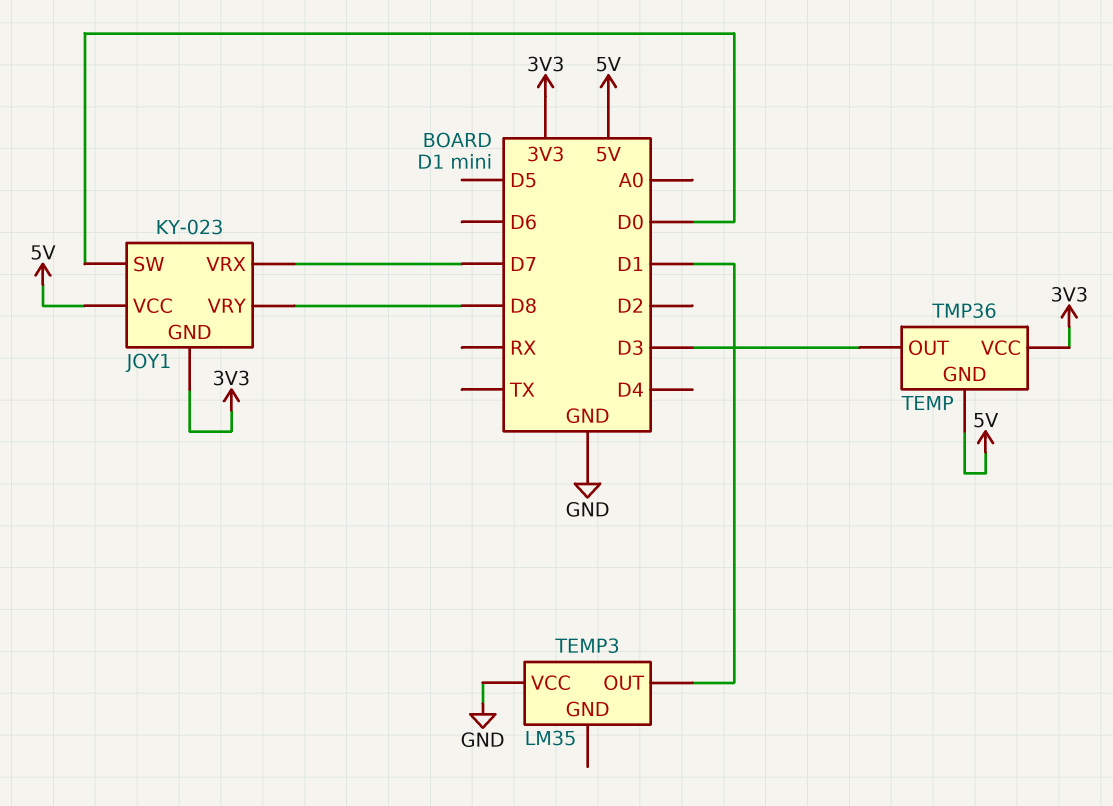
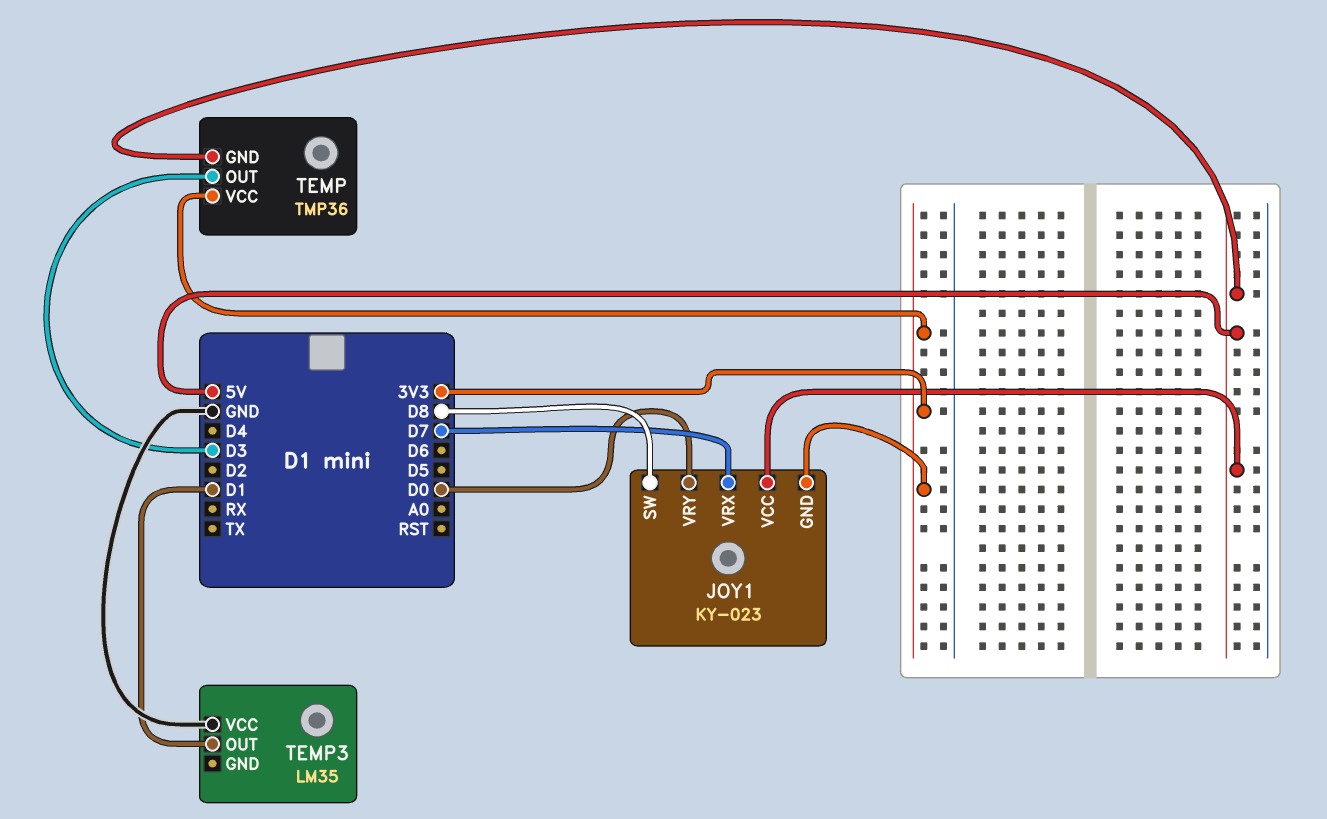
JOY1 pin SW: D0 -> D8
JOY1 pin VRY: D8 -> D0

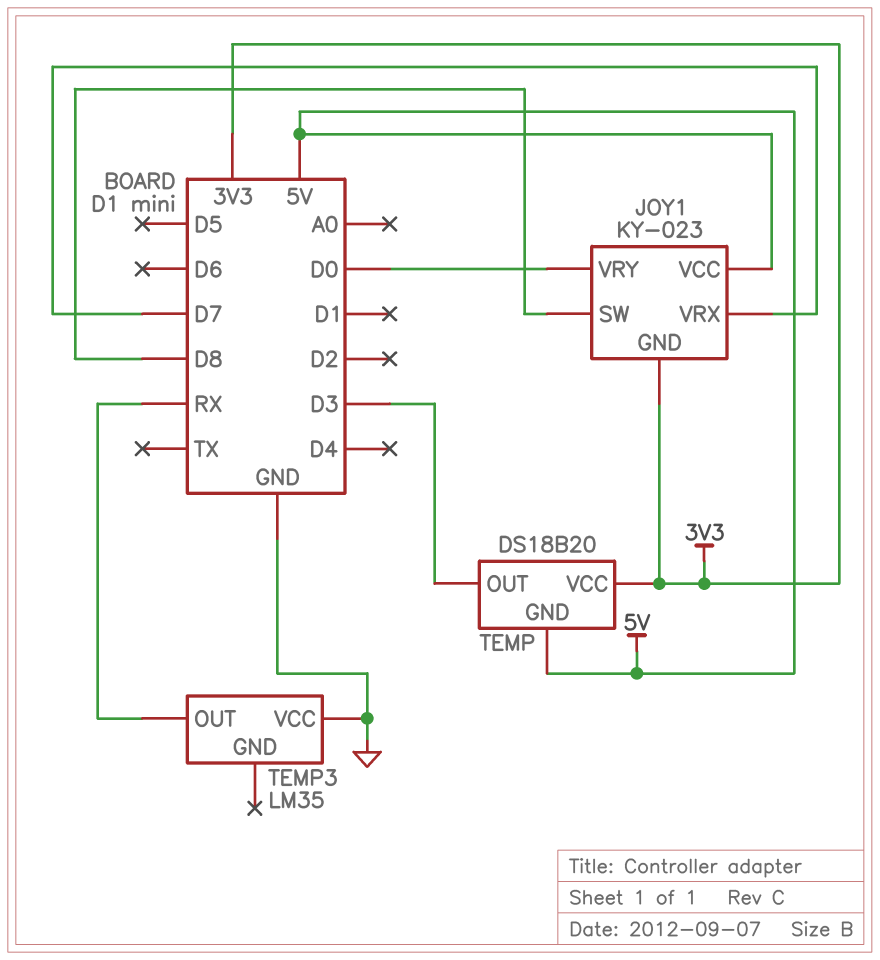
TEMP: TMP36 -> DS18B20
TEMP3 pin OUT: D1 -> RX

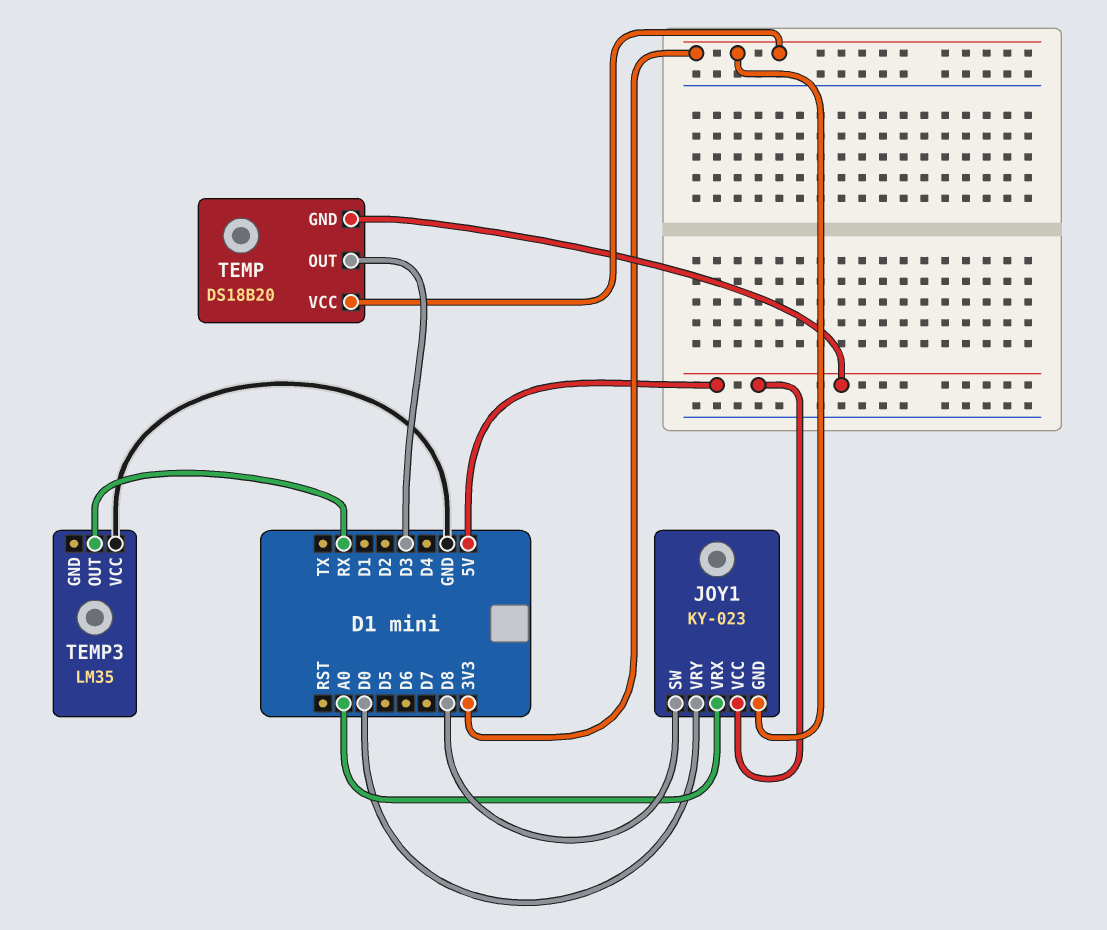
JOY1 pin VRX: D7 -> A0

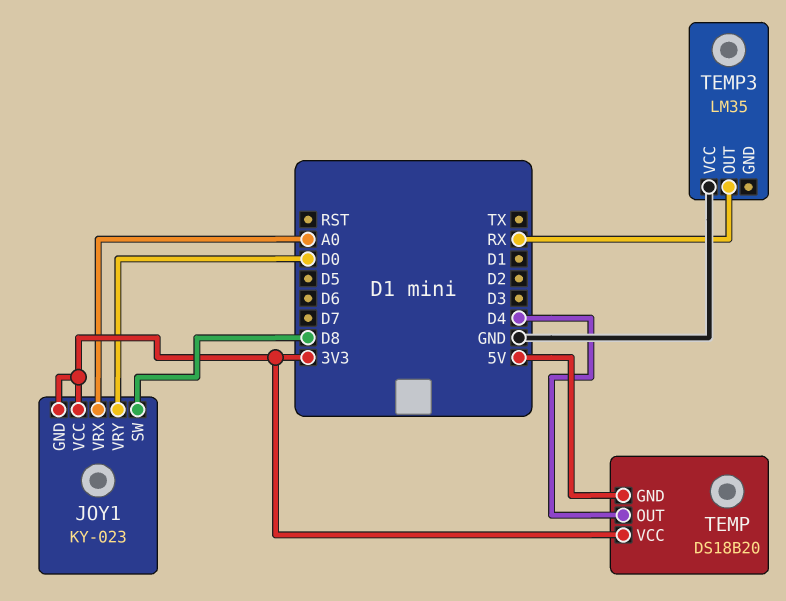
JOY1 pin VCC: 5V -> 3V3
TEMP pin OUT: D3 -> D4

